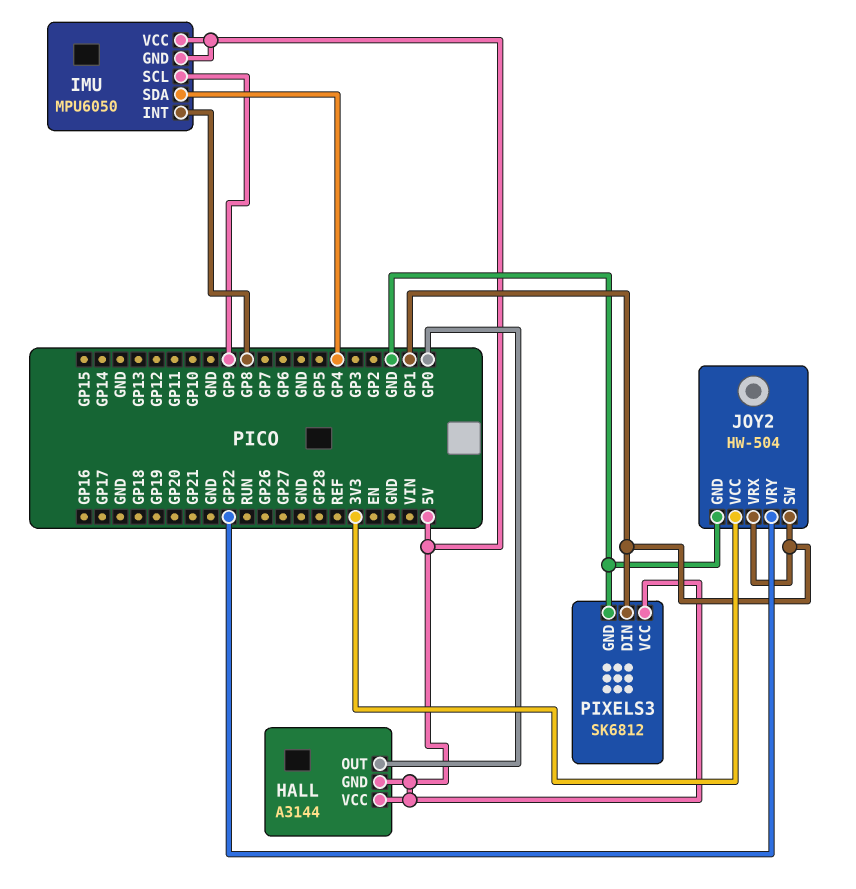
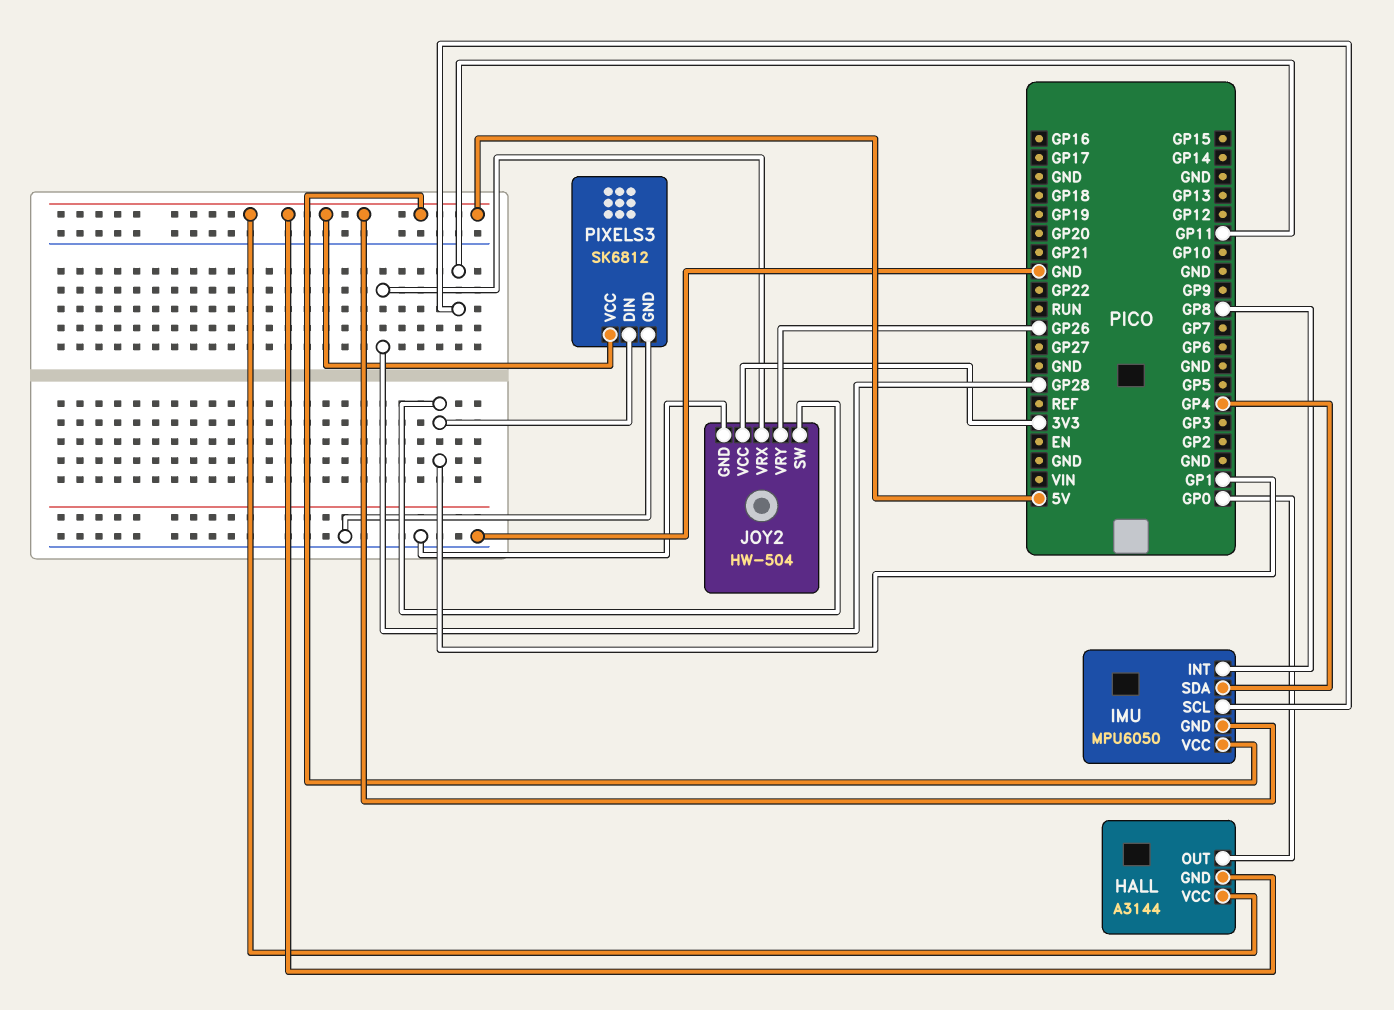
IMU pin SCL: GP9 -> GP11
JOY2 pin VRX: GP1 -> GP28
JOY2 pin VRY: GP22 -> GP26

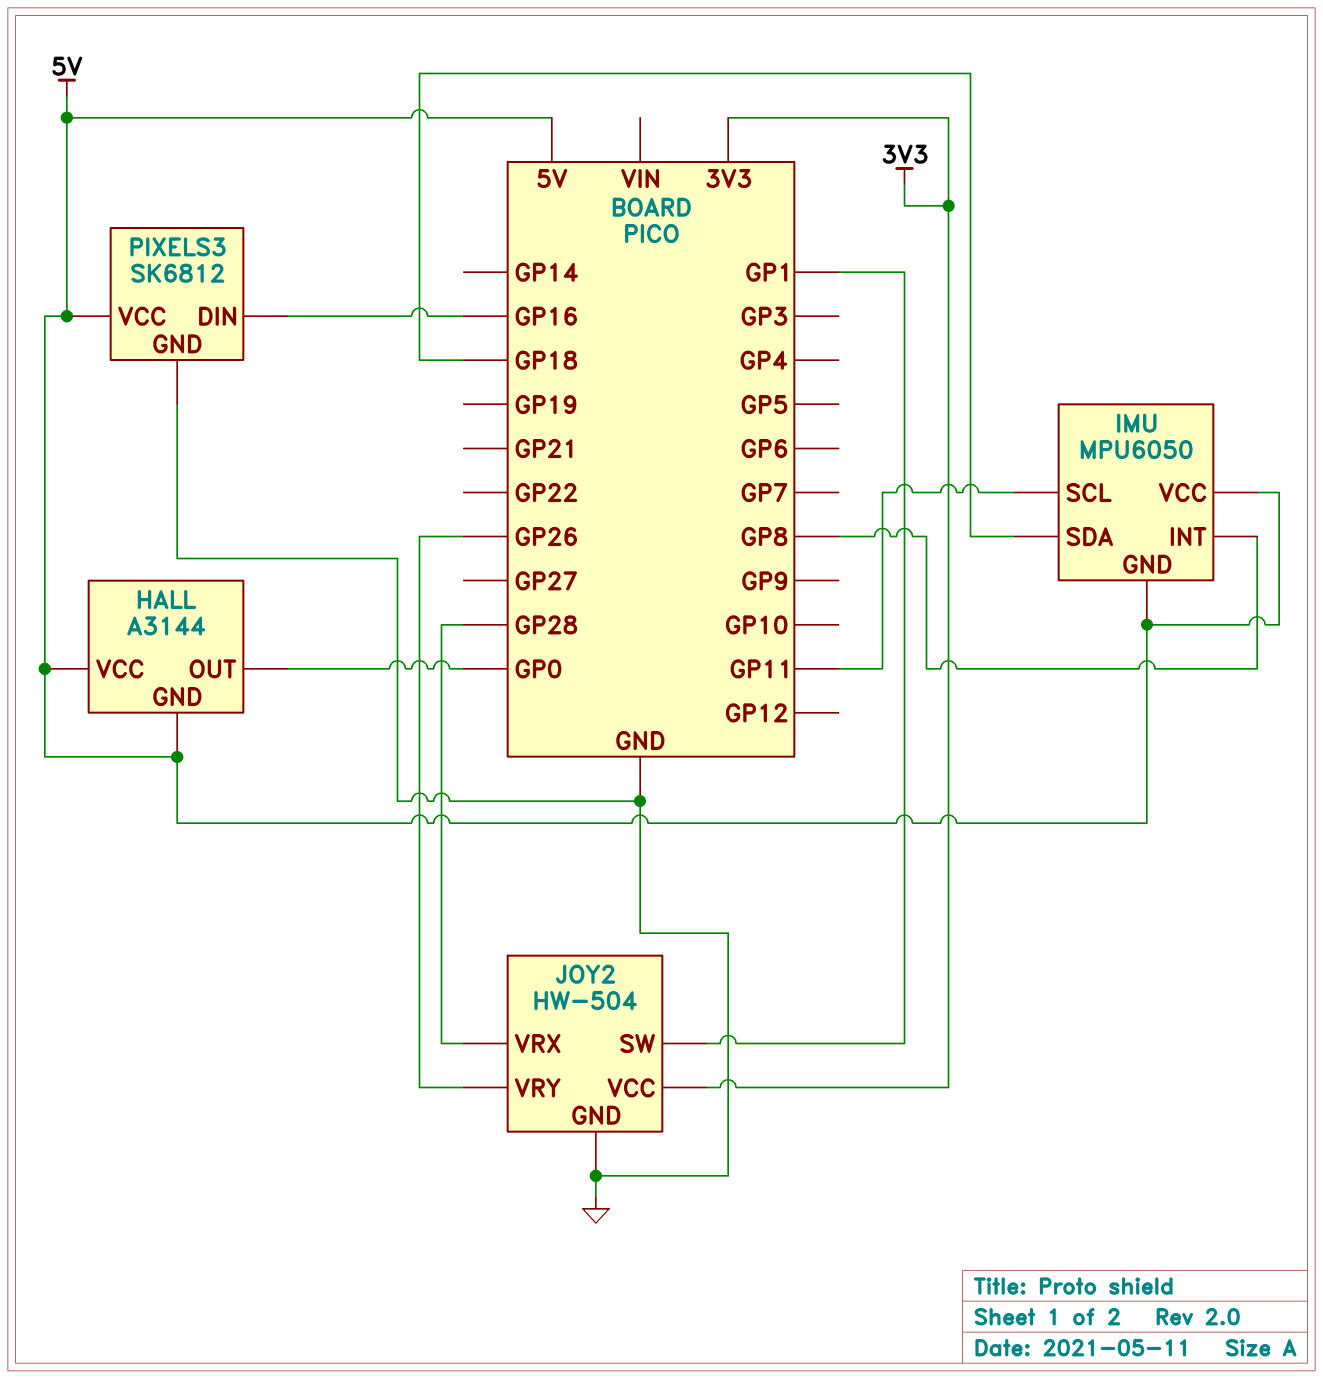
IMU pin SDA: GP4 -> GP18
PIXELS3 pin DIN: GP1 -> GP16

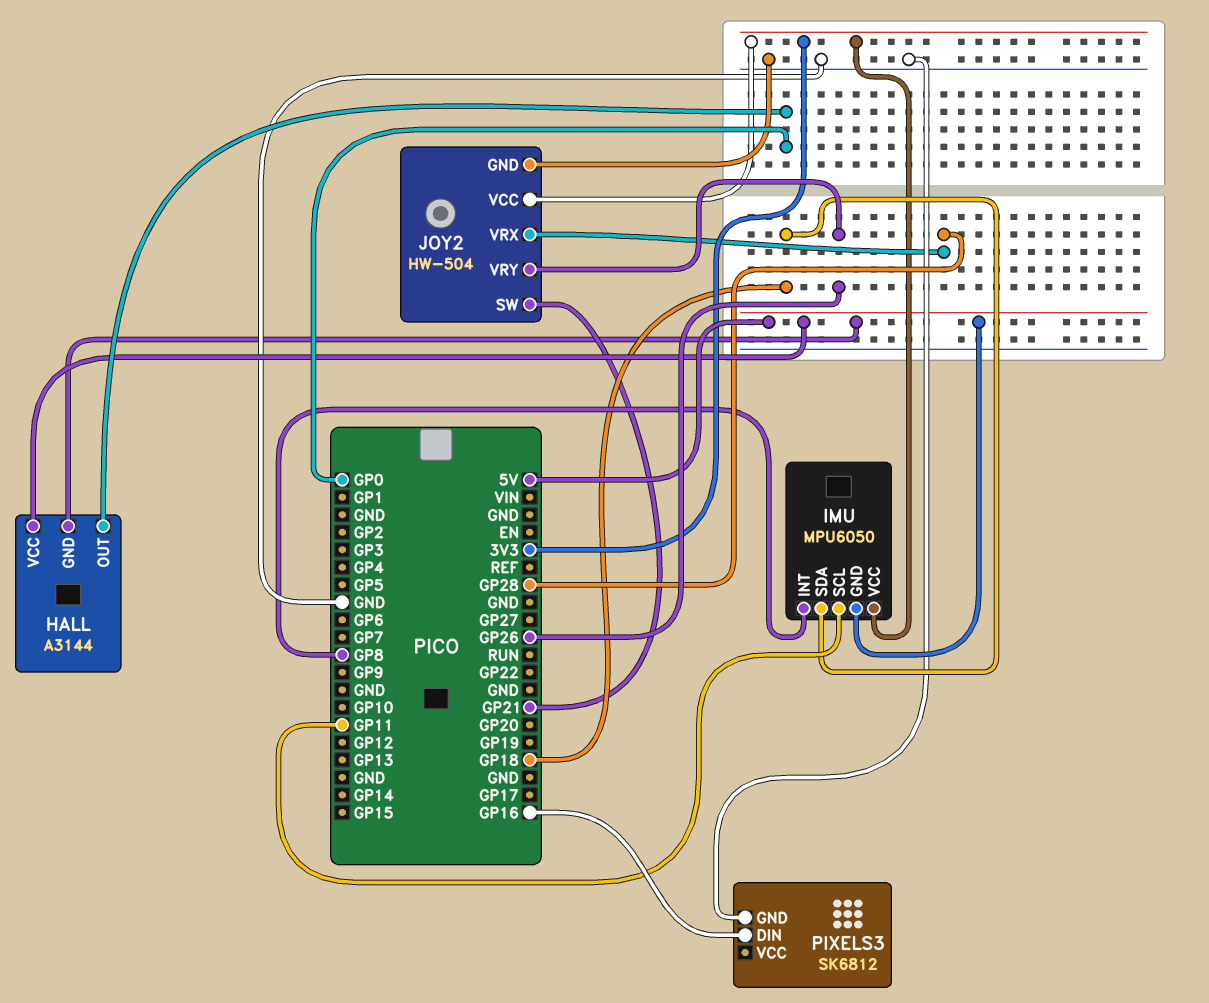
IMU pin VCC: 5V -> 3V3
JOY2 pin SW: GP1 -> GP21
PIXELS3 pin VCC: 5V -> none

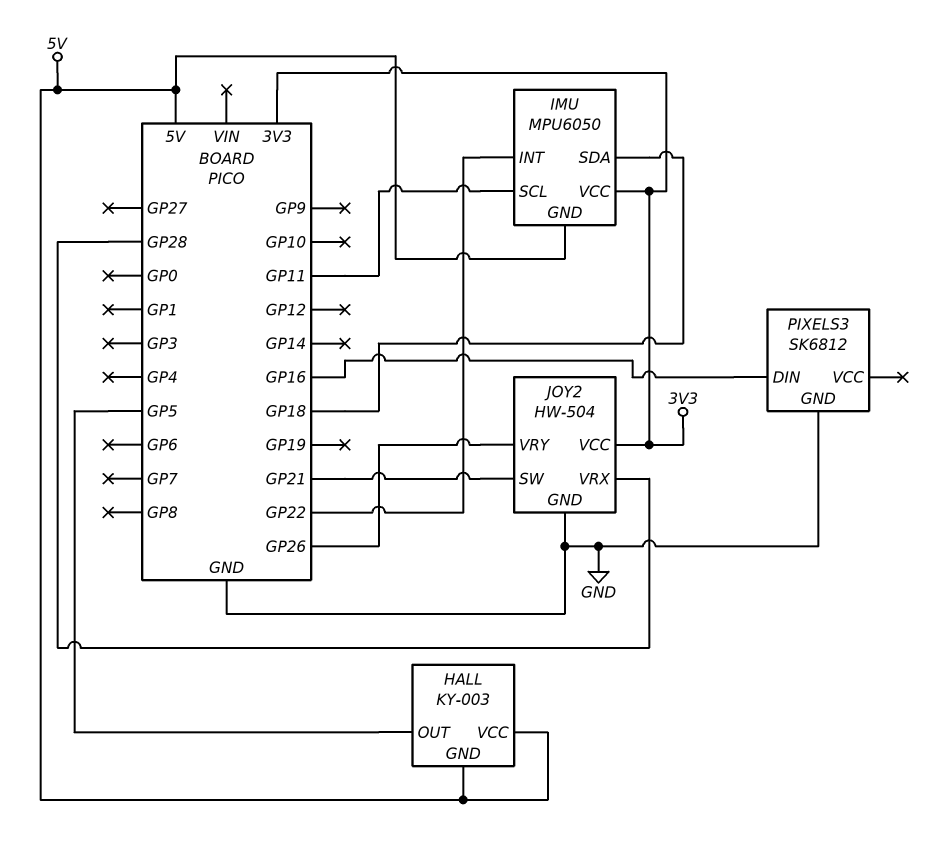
HALL: A3144 -> KY-003
HALL pin OUT: GP0 -> GP5
IMU pin INT: GP8 -> GP22

